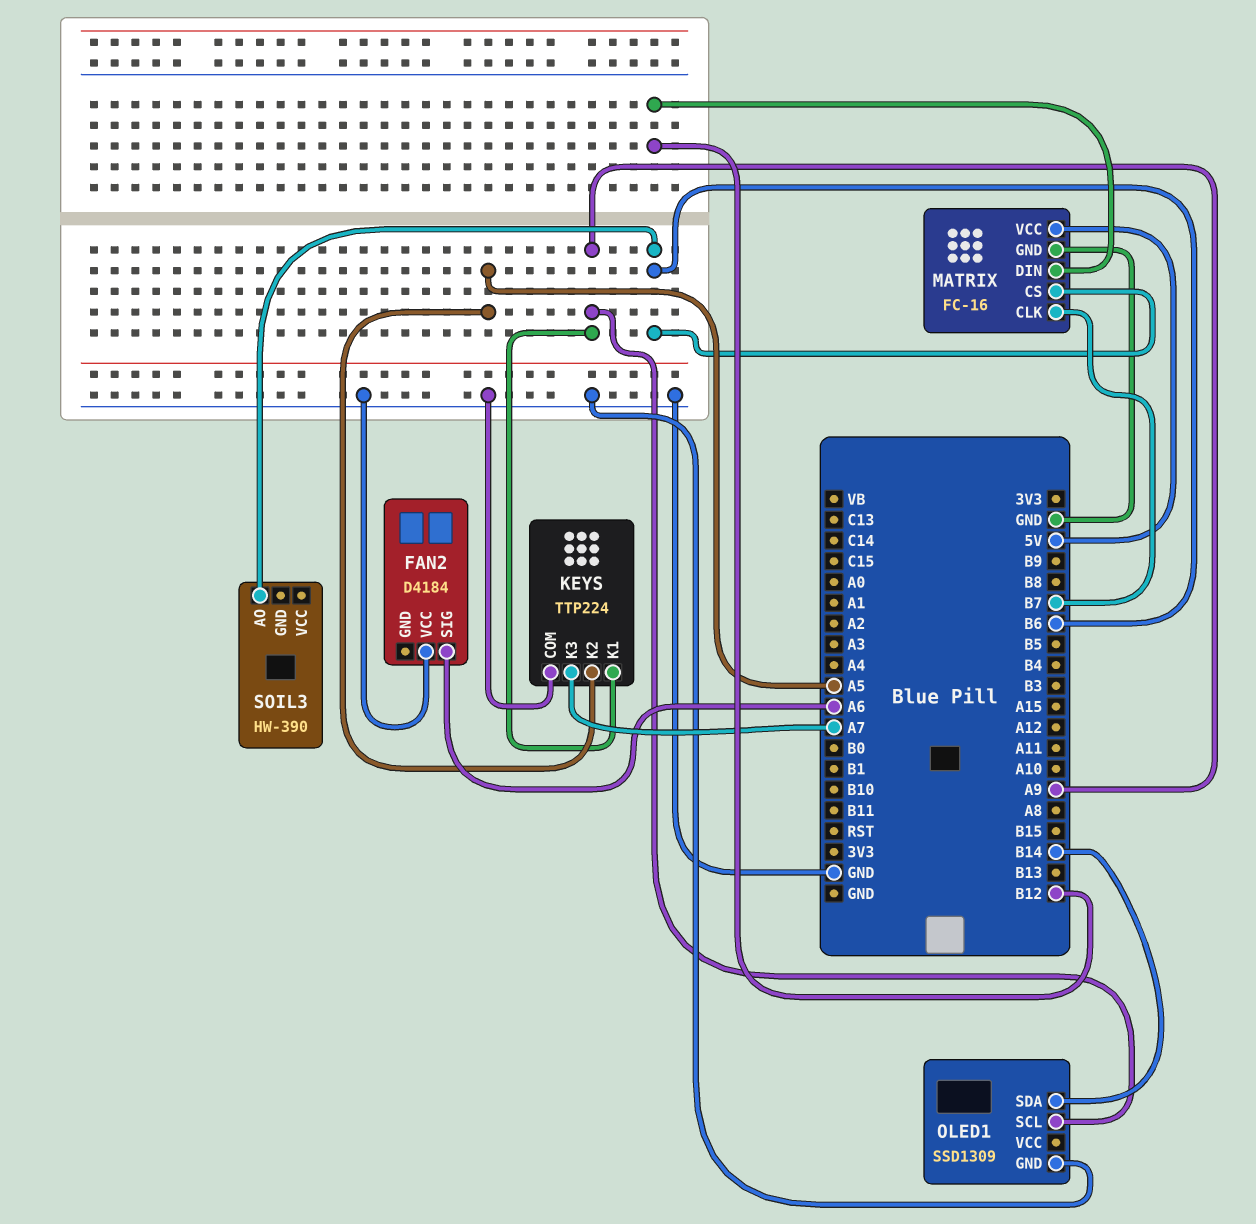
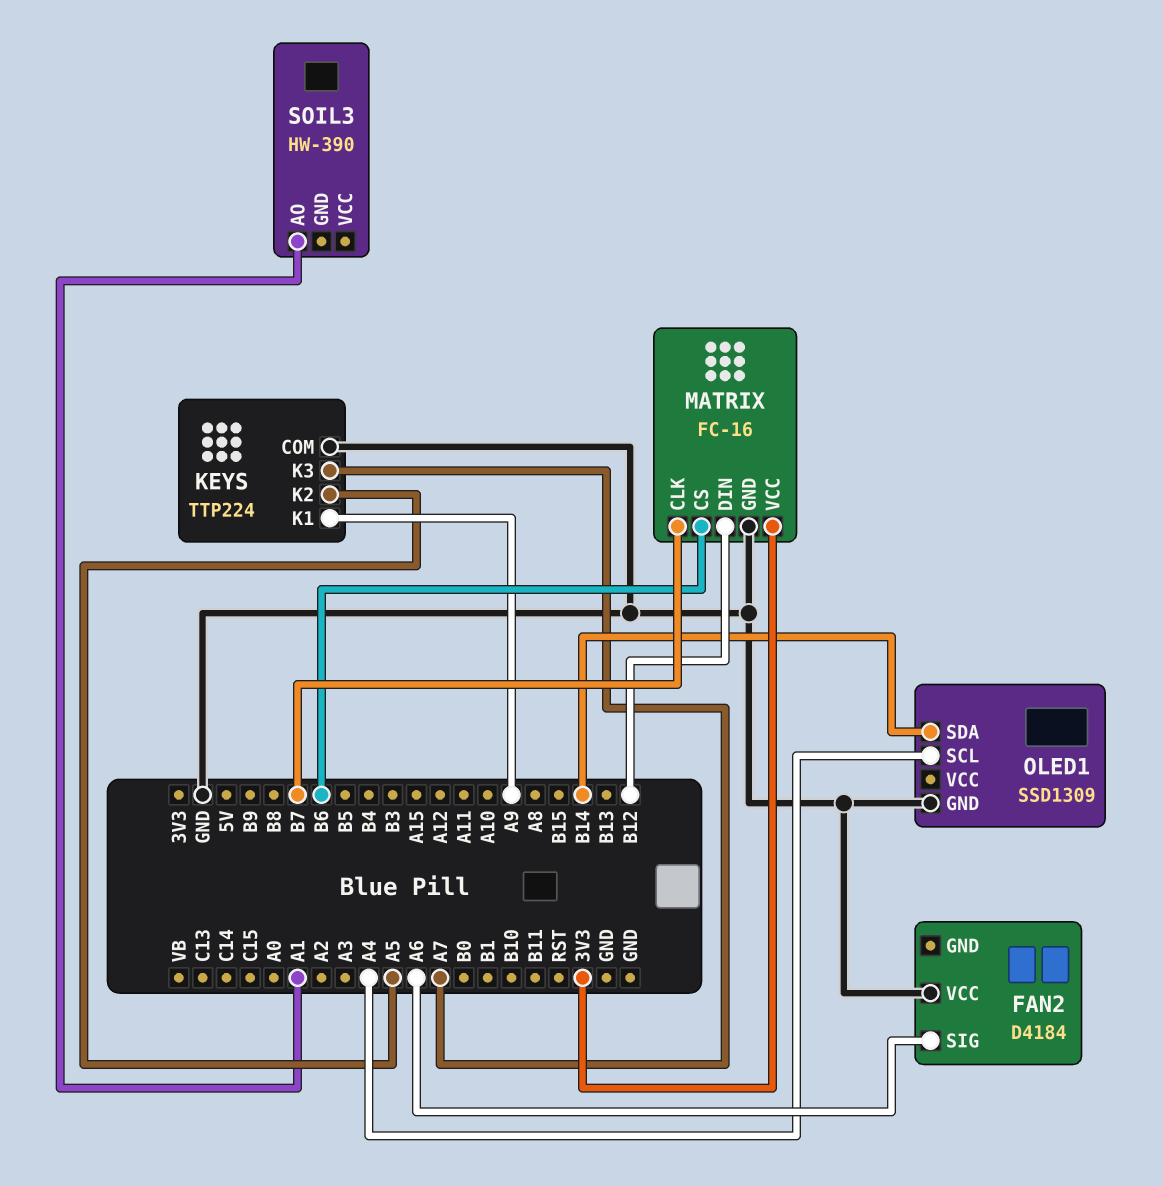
MATRIX pin VCC: 5V -> 3V3
OLED1 pin SCL: A9 -> A4
SOIL3 pin AO: B6 -> A1

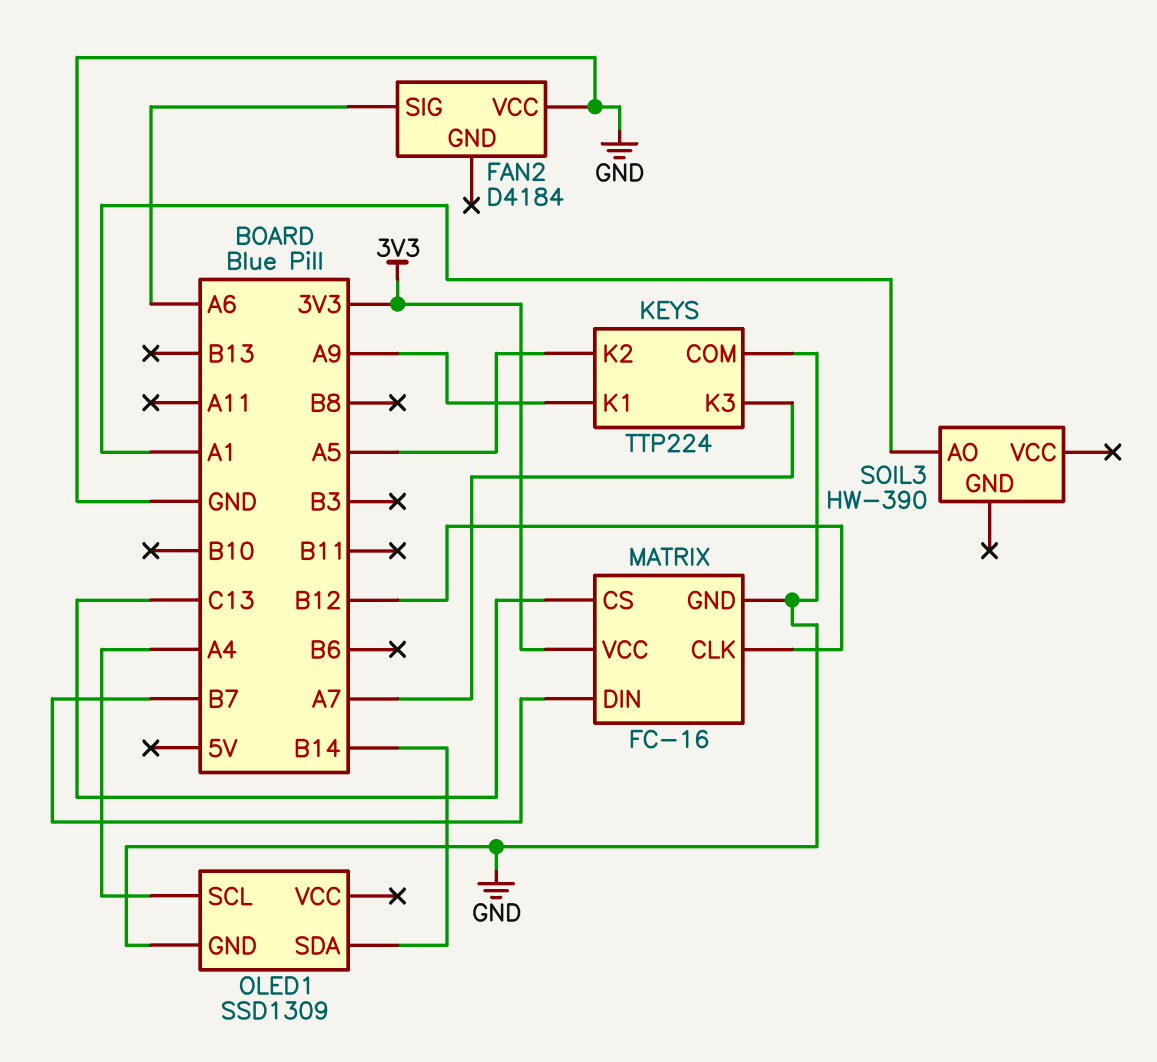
MATRIX pin CLK: B7 -> B12
MATRIX pin CS: B6 -> C13
MATRIX pin DIN: B12 -> B7

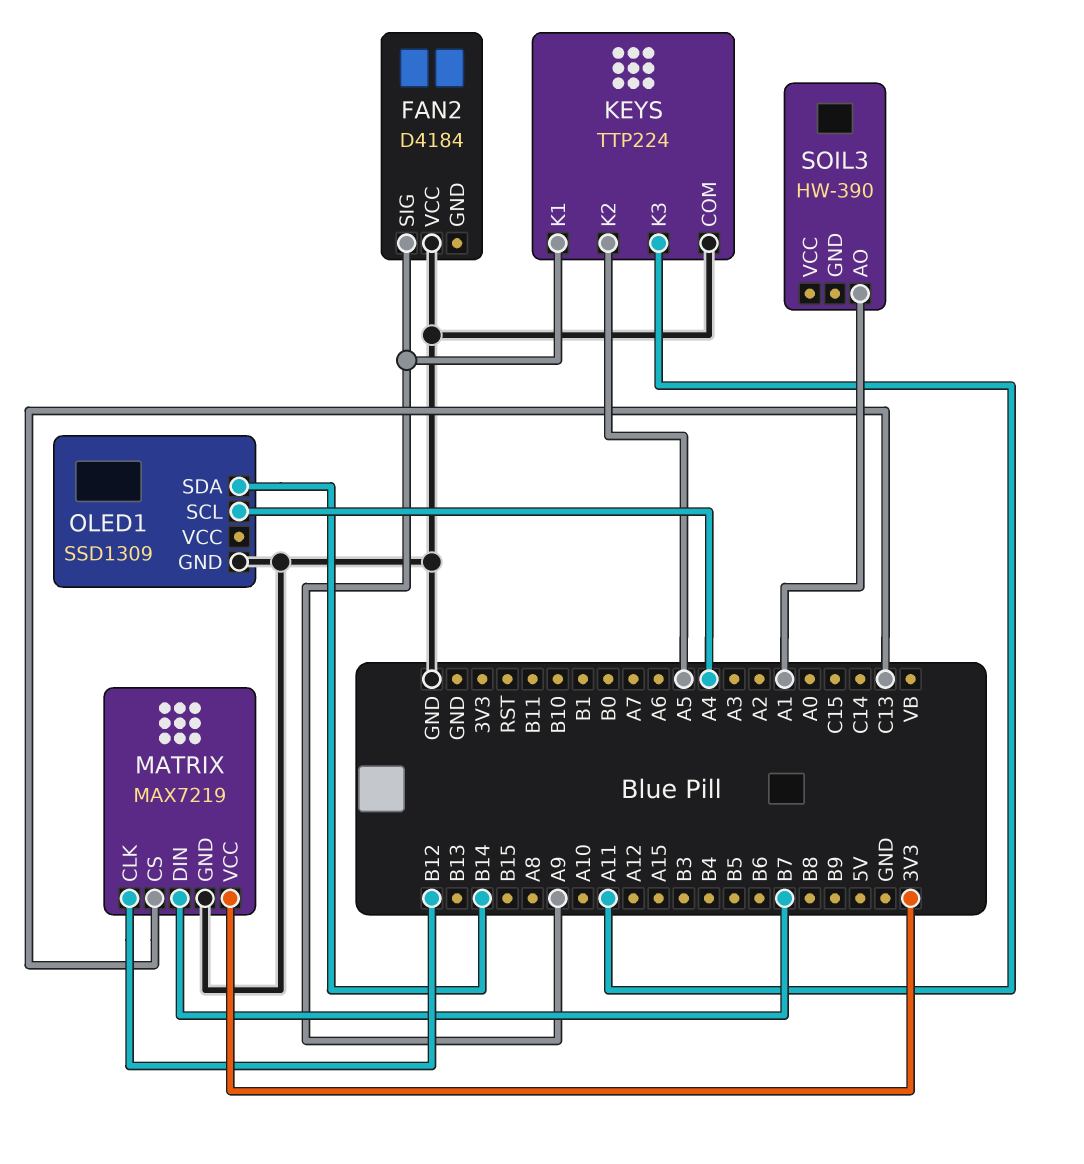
FAN2 pin SIG: A6 -> A9
KEYS pin K3: A7 -> A11
MATRIX: FC-16 -> MAX7219

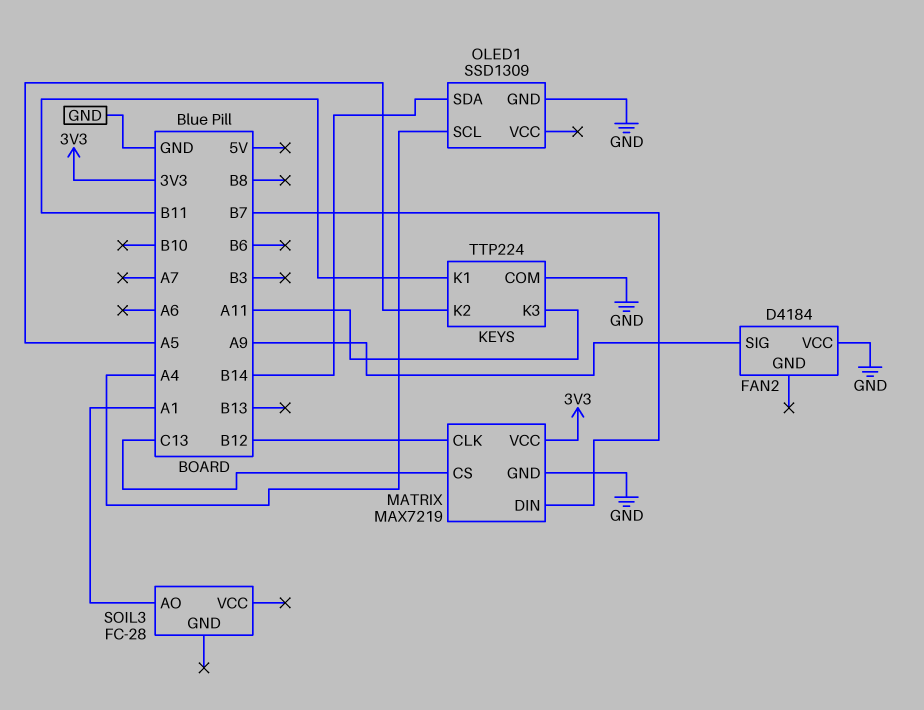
KEYS pin K1: A9 -> B11
SOIL3: HW-390 -> FC-28

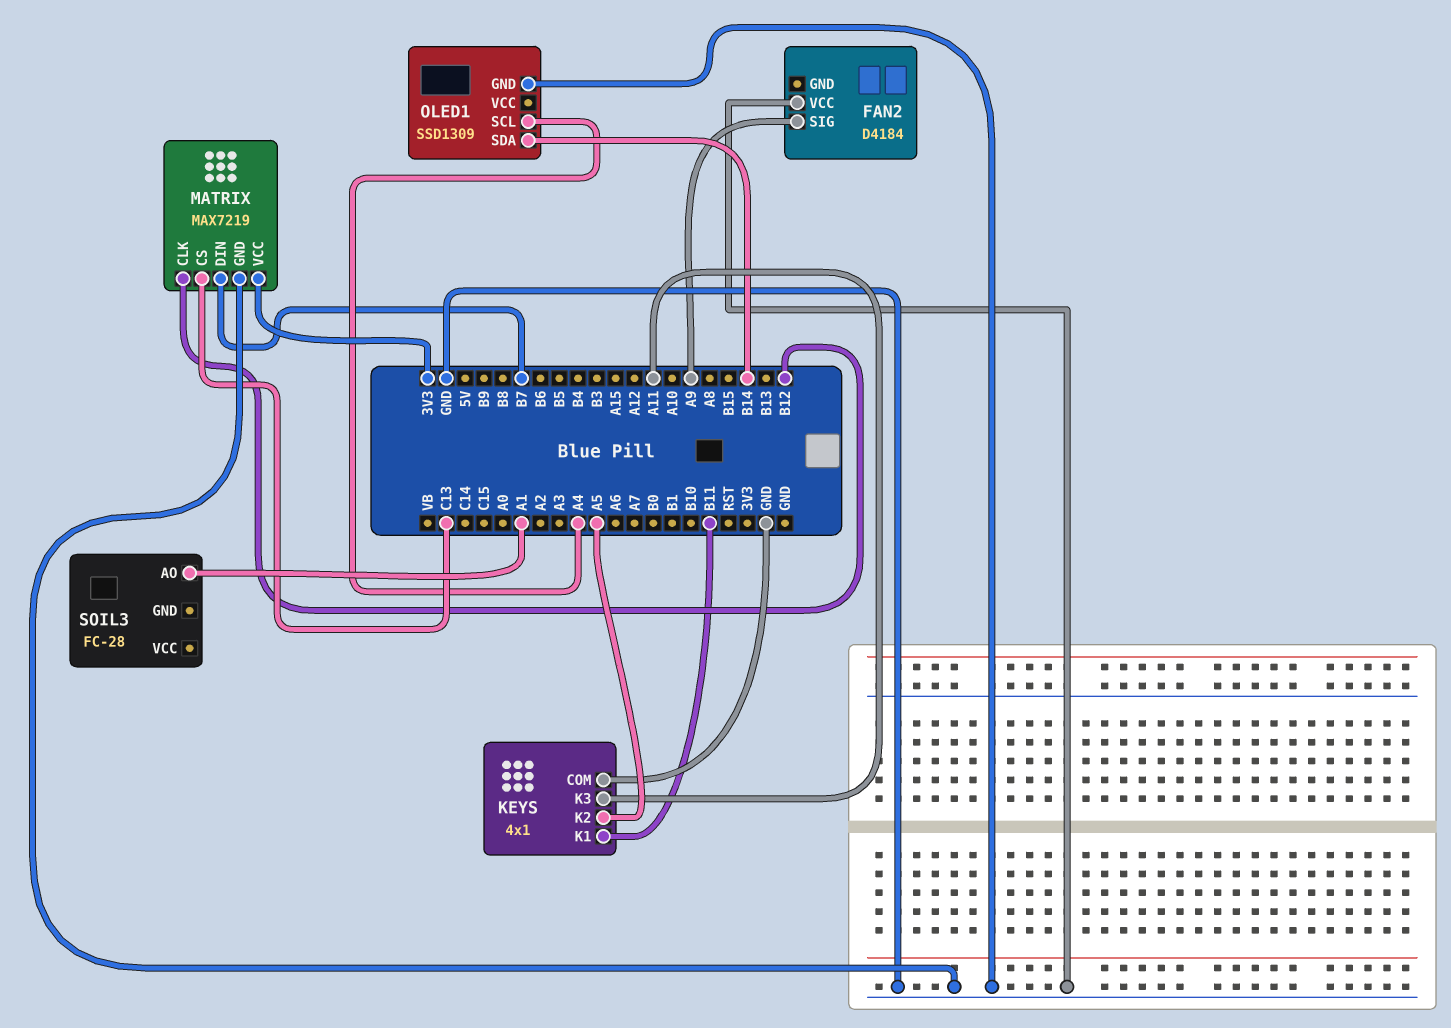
KEYS: TTP224 -> 4x1

